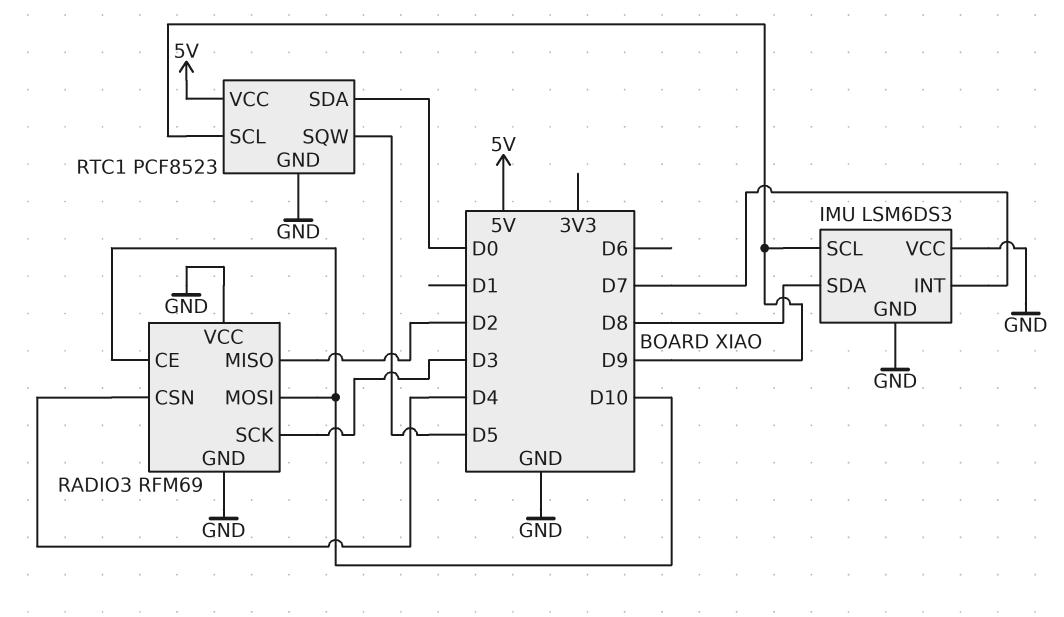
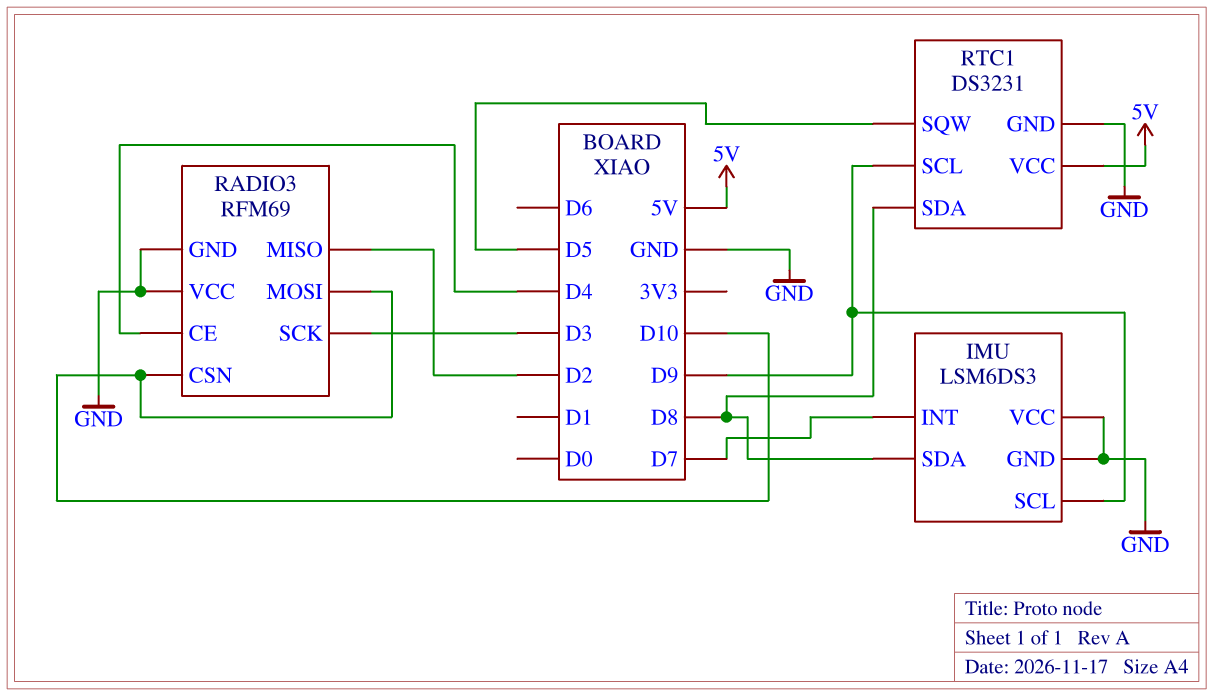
RADIO3 pin CE: D10 -> D4
RADIO3 pin CSN: D4 -> D10
RTC1: PCF8523 -> DS3231
RTC1 pin SDA: D0 -> D8

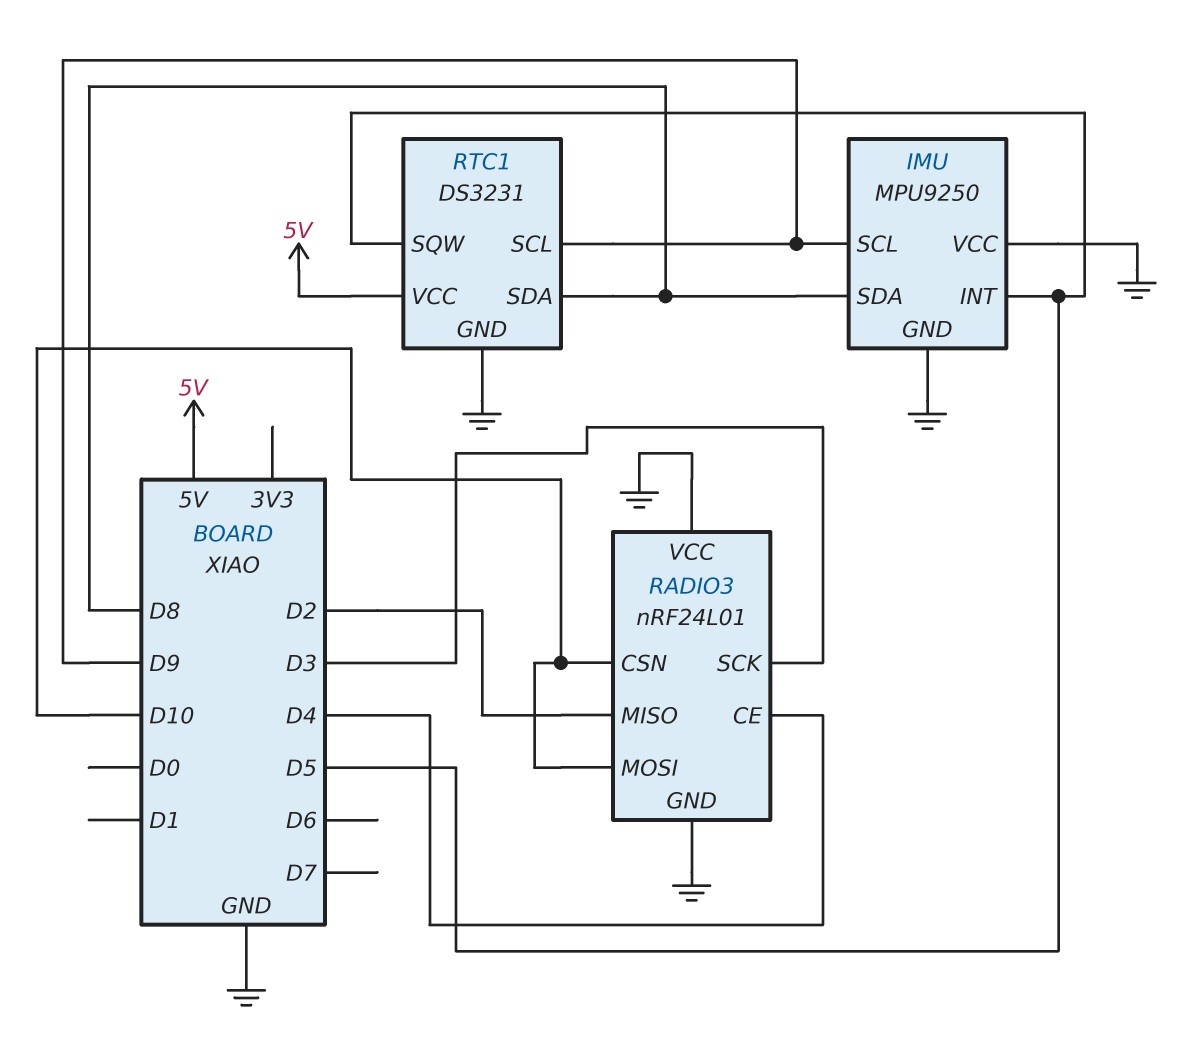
IMU: LSM6DS3 -> MPU9250
IMU pin INT: D7 -> D5
RADIO3: RFM69 -> nRF24L01

